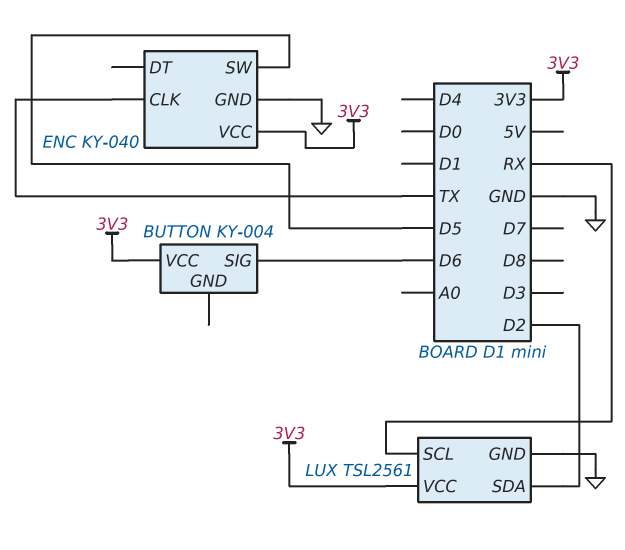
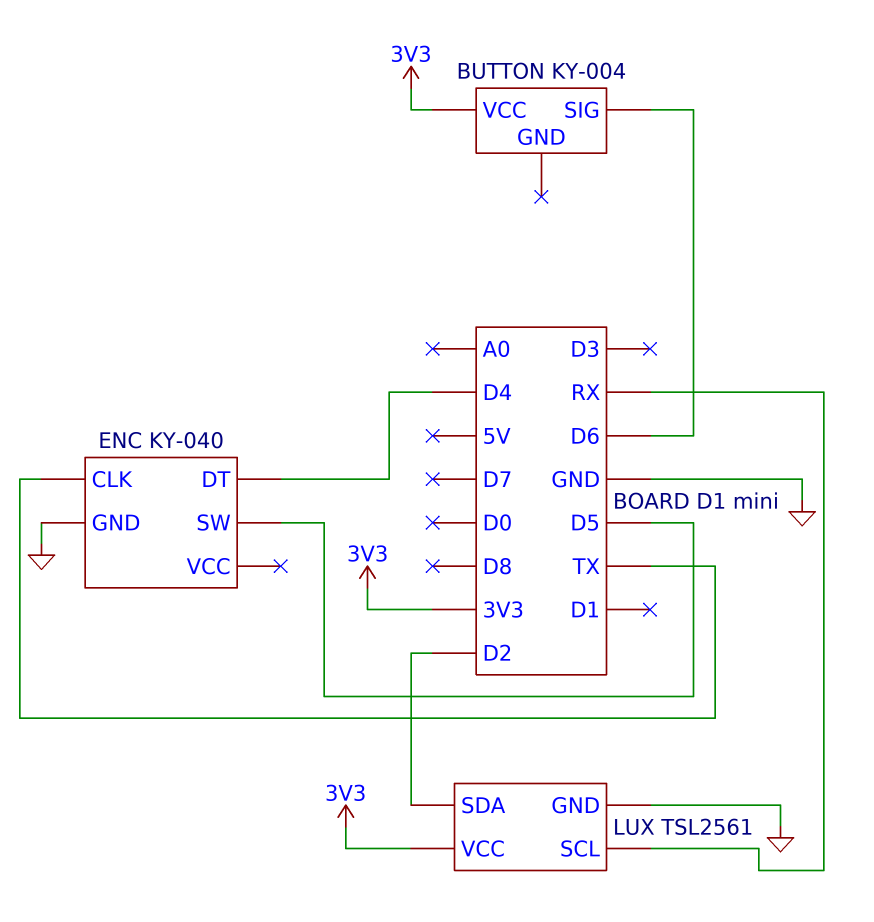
ENC pin DT: none -> D4
ENC pin VCC: 3V3 -> none

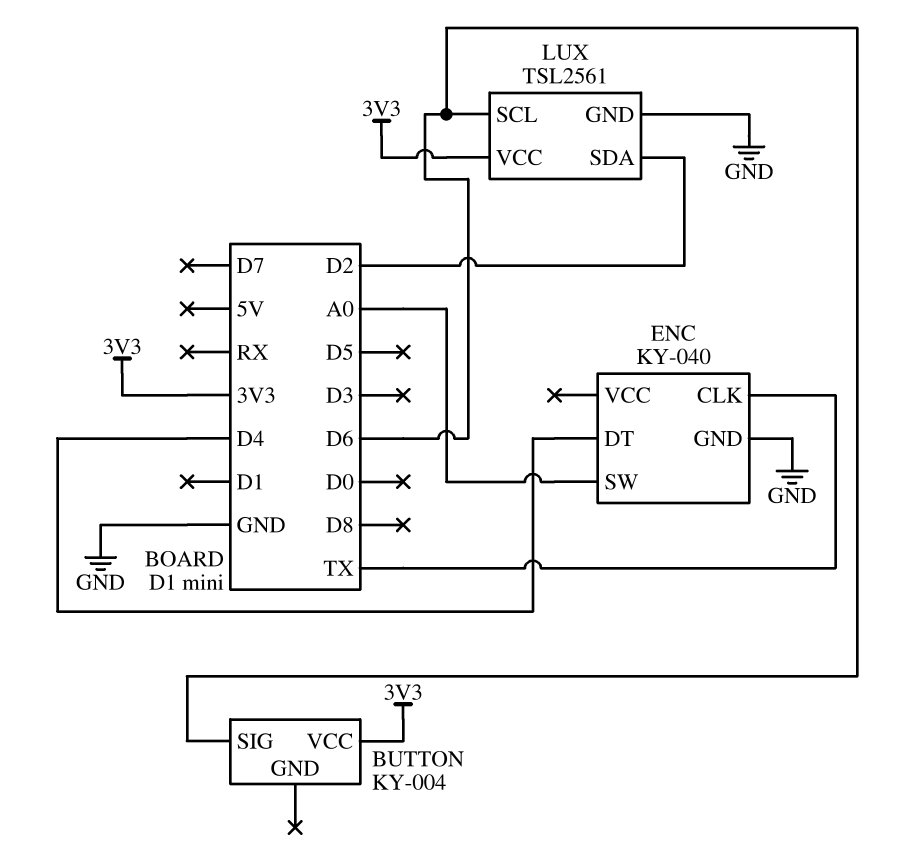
ENC pin SW: D5 -> A0
LUX pin SCL: RX -> D6

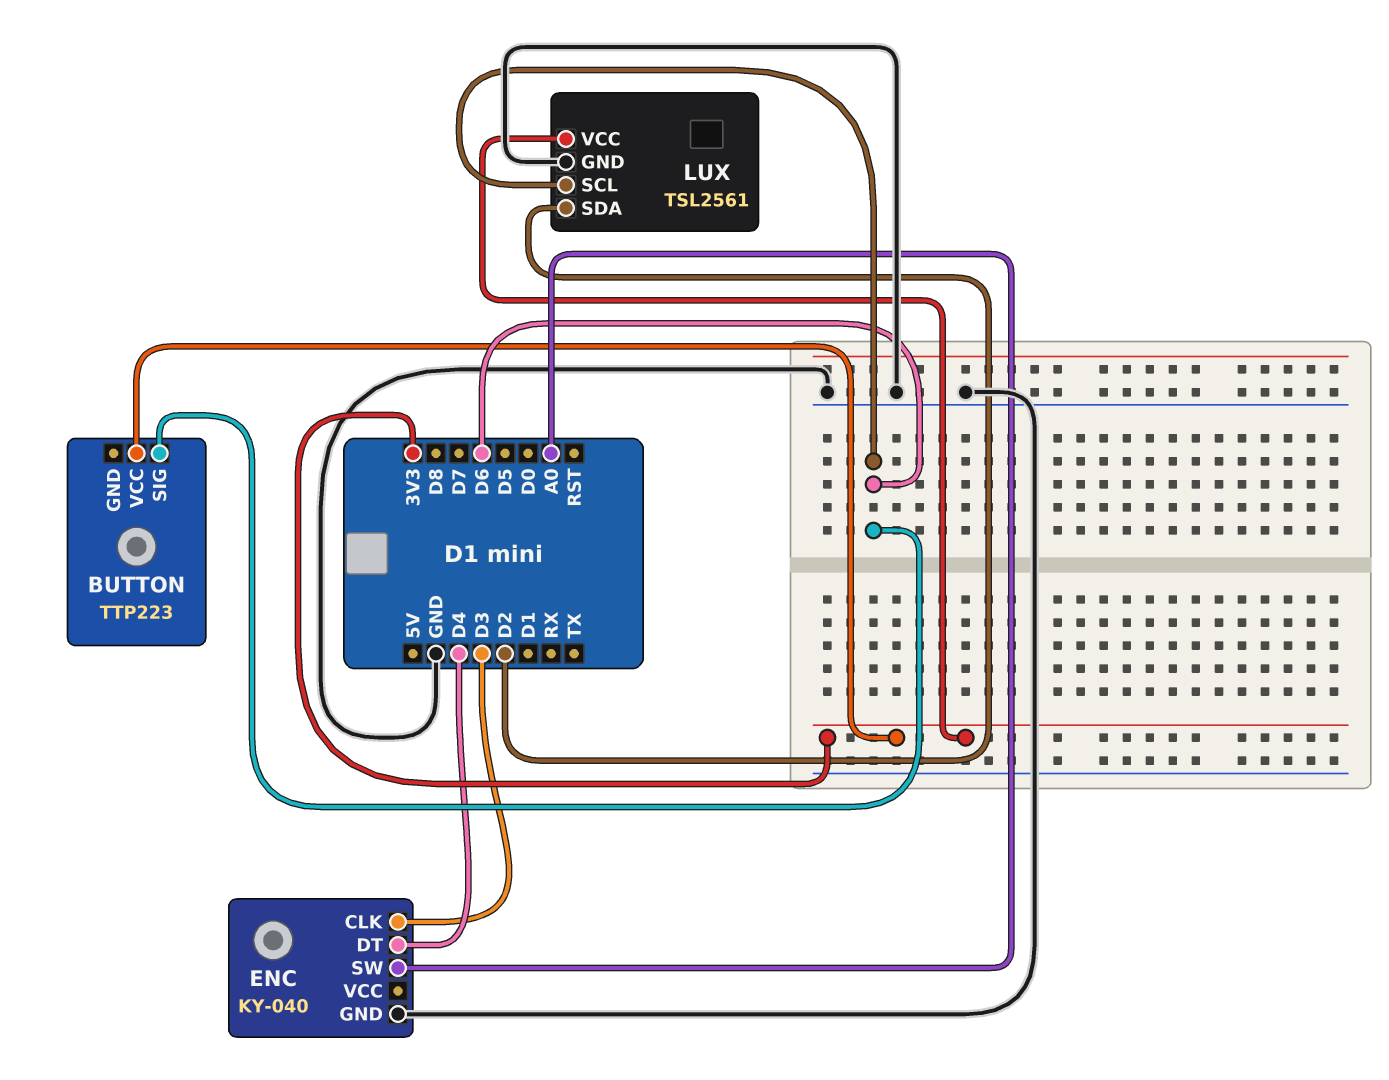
BUTTON: KY-004 -> TTP223
ENC pin CLK: TX -> D3

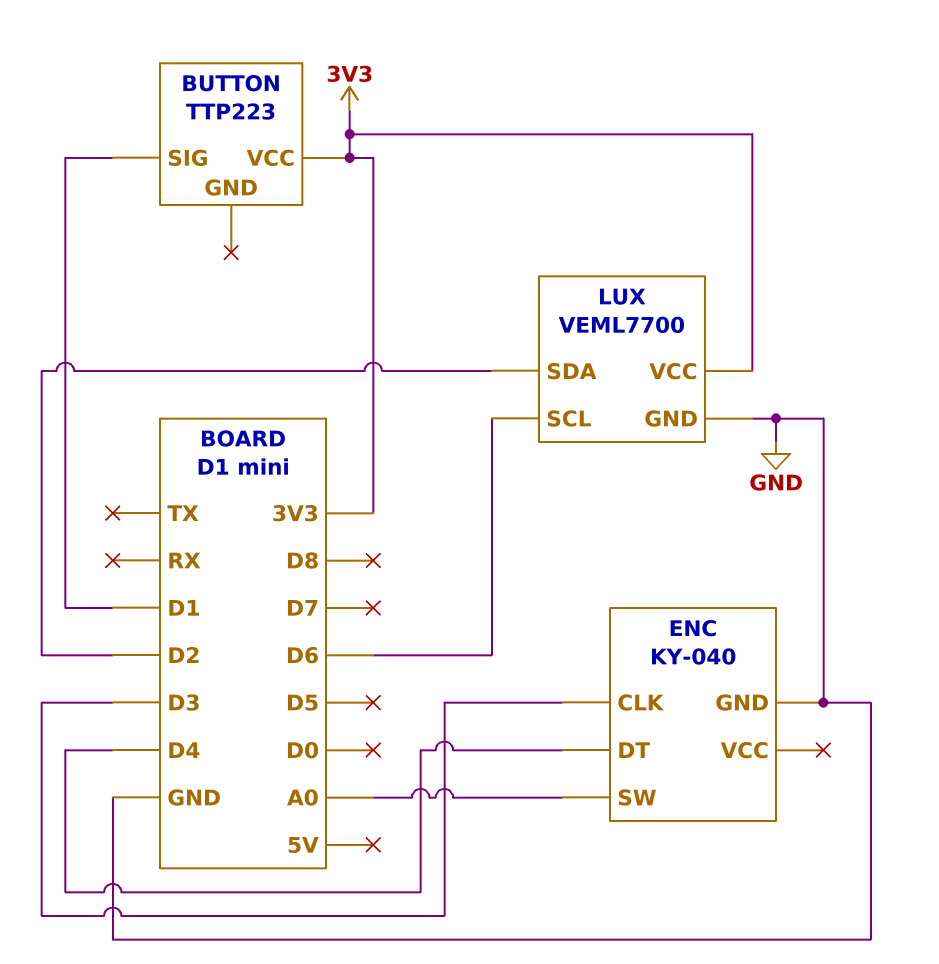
BUTTON pin SIG: D6 -> D1
LUX: TSL2561 -> VEML7700

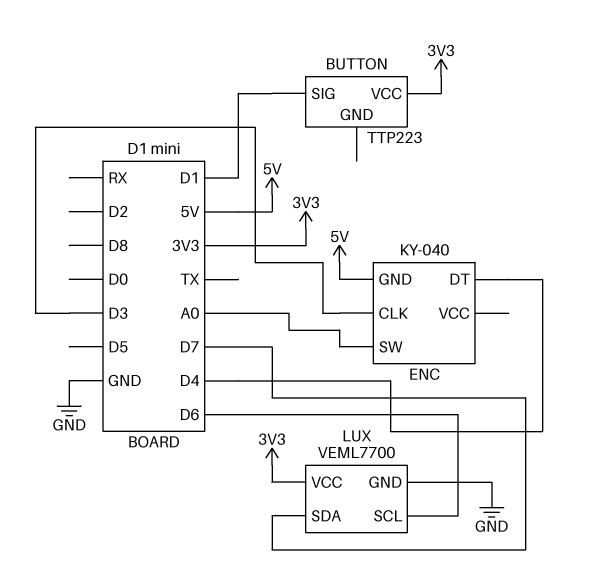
ENC pin GND: GND -> 5V
LUX pin SDA: D2 -> D7

